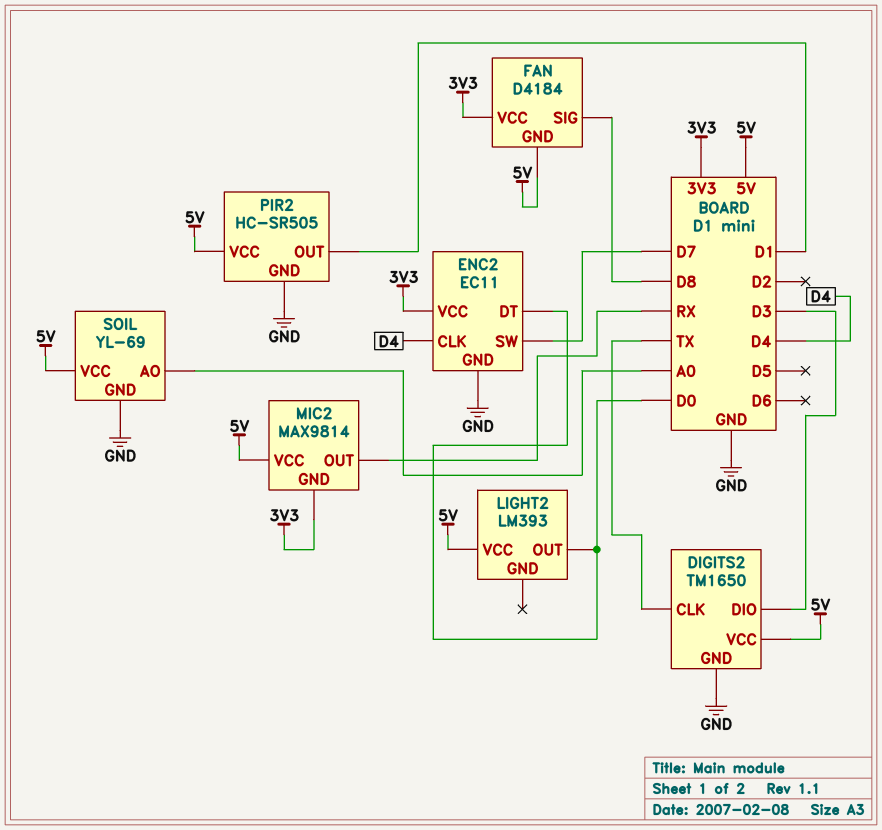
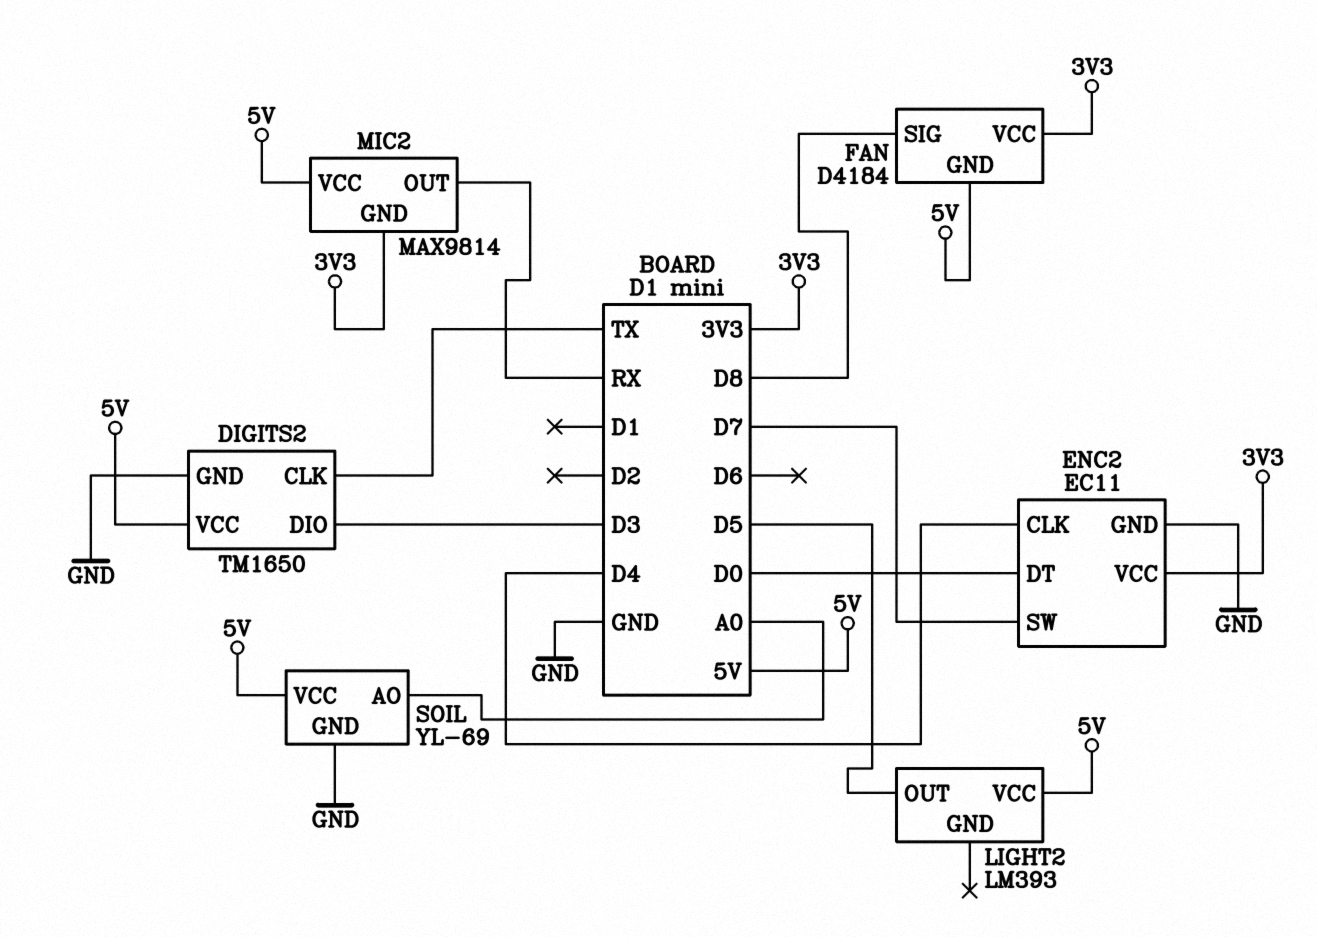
LIGHT2 pin OUT: D0 -> D5
PIR2: HC-SR505 -> none
PIR2 pin GND: GND -> none
PIR2 pin OUT: D1 -> none
PIR2 pin VCC: 5V -> none

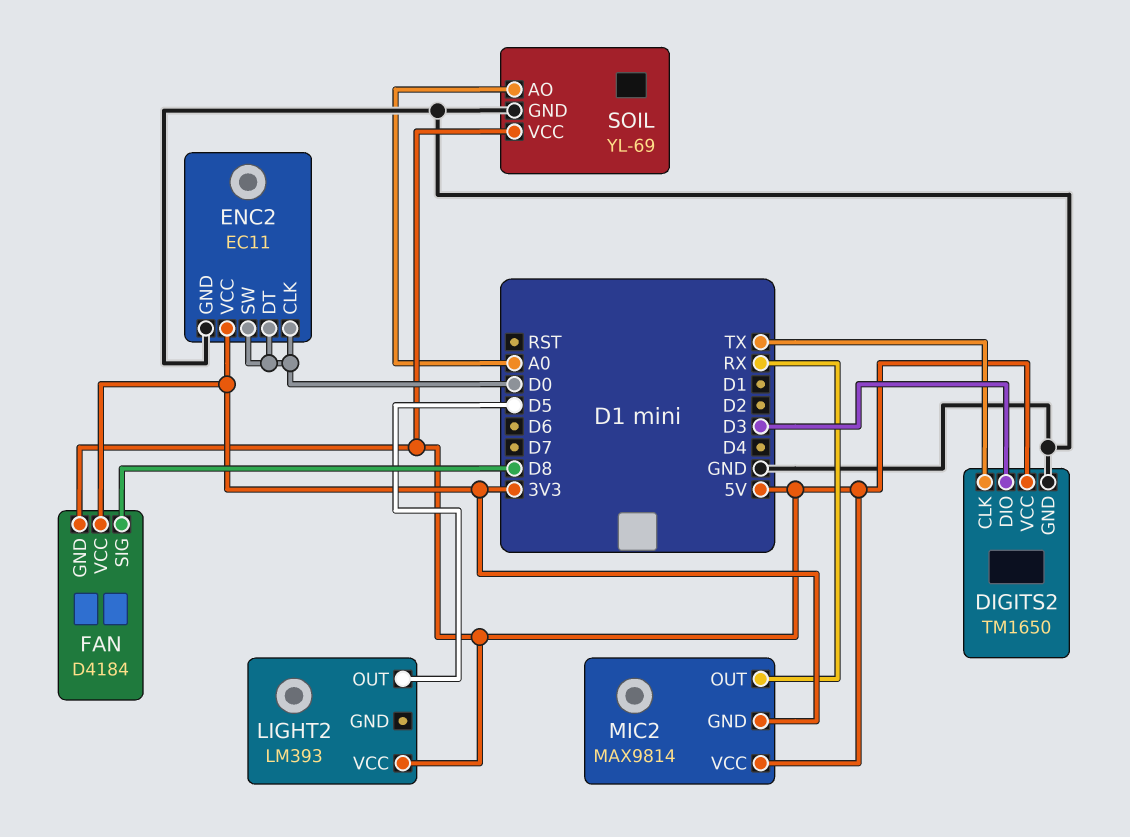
ENC2 pin CLK: D4 -> D0
ENC2 pin SW: D7 -> D0

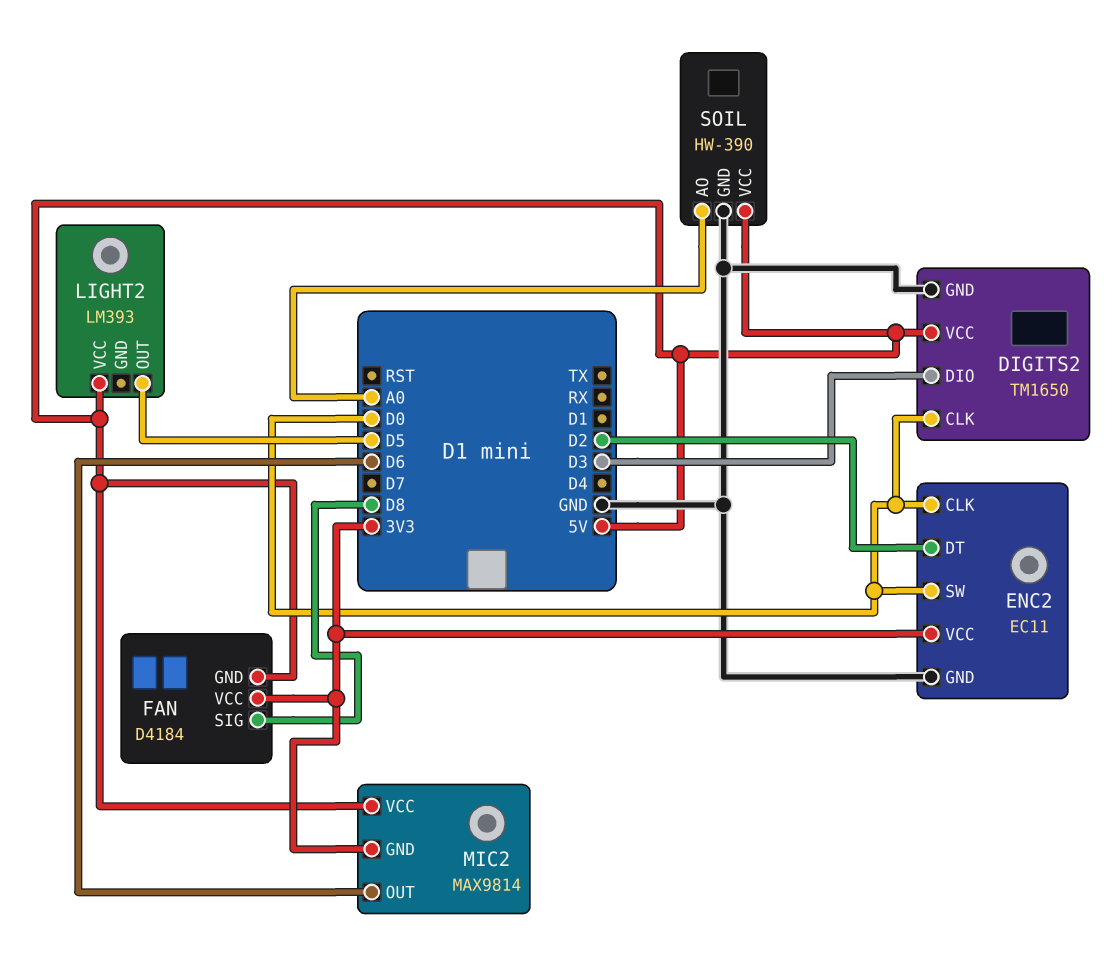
DIGITS2 pin CLK: TX -> D0
ENC2 pin DT: D0 -> D2
MIC2 pin OUT: RX -> D6
SOIL: YL-69 -> HW-390

